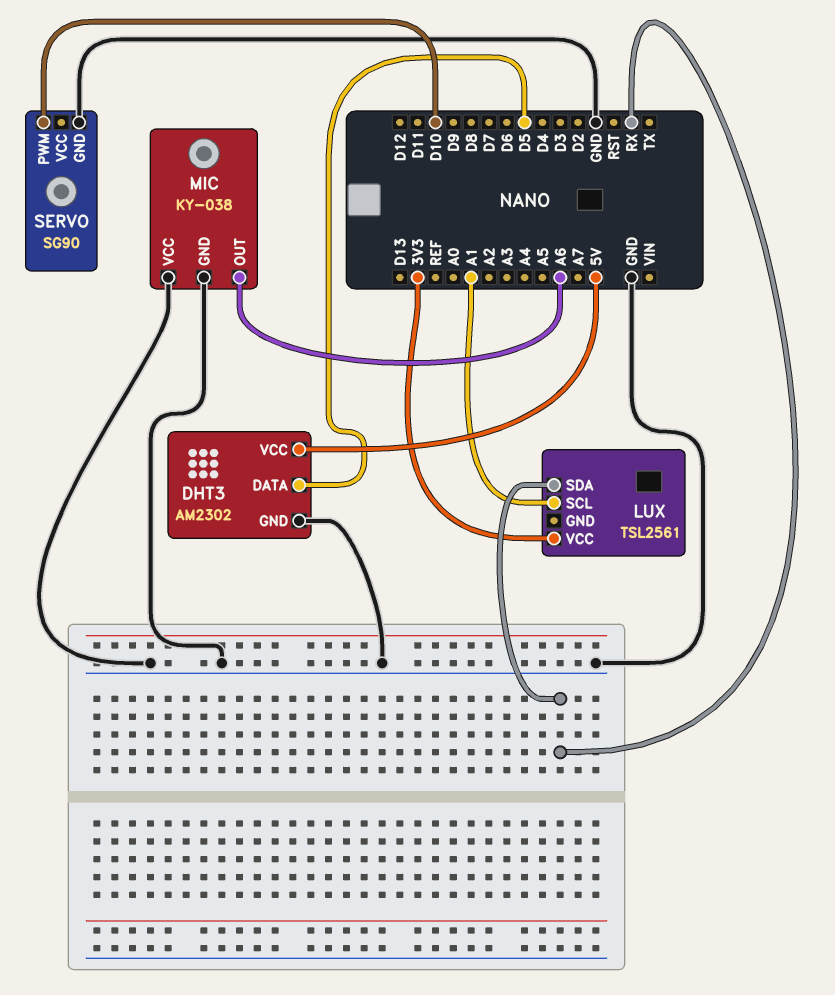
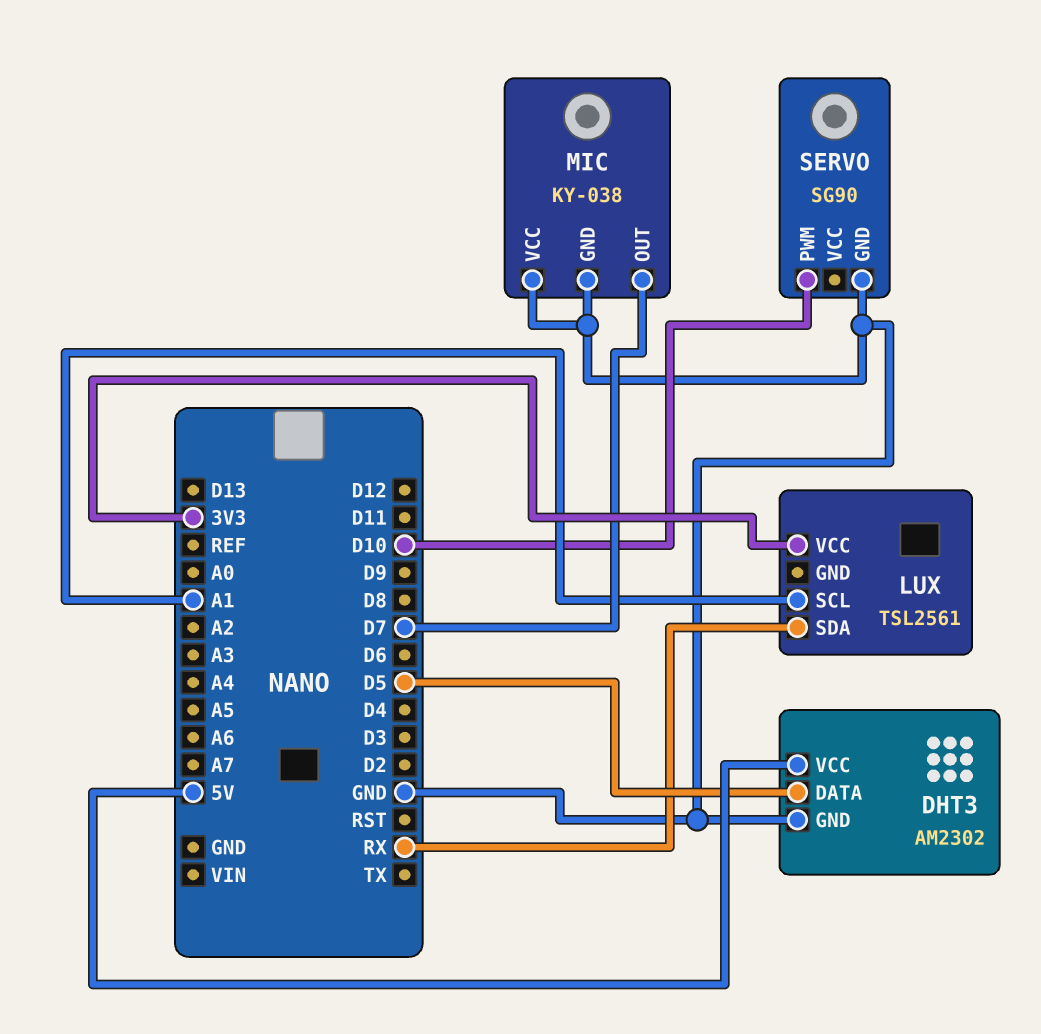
MIC pin OUT: A6 -> D7

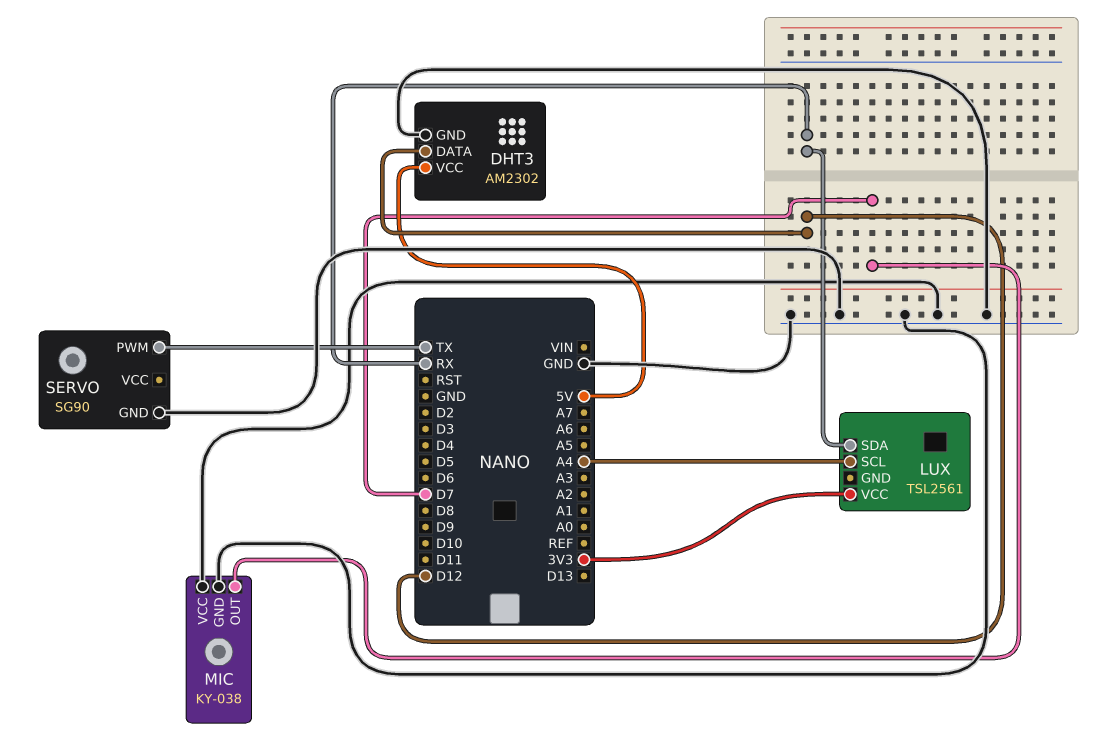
DHT3 pin DATA: D5 -> D12
LUX pin SCL: A1 -> A4
SERVO pin PWM: D10 -> TX

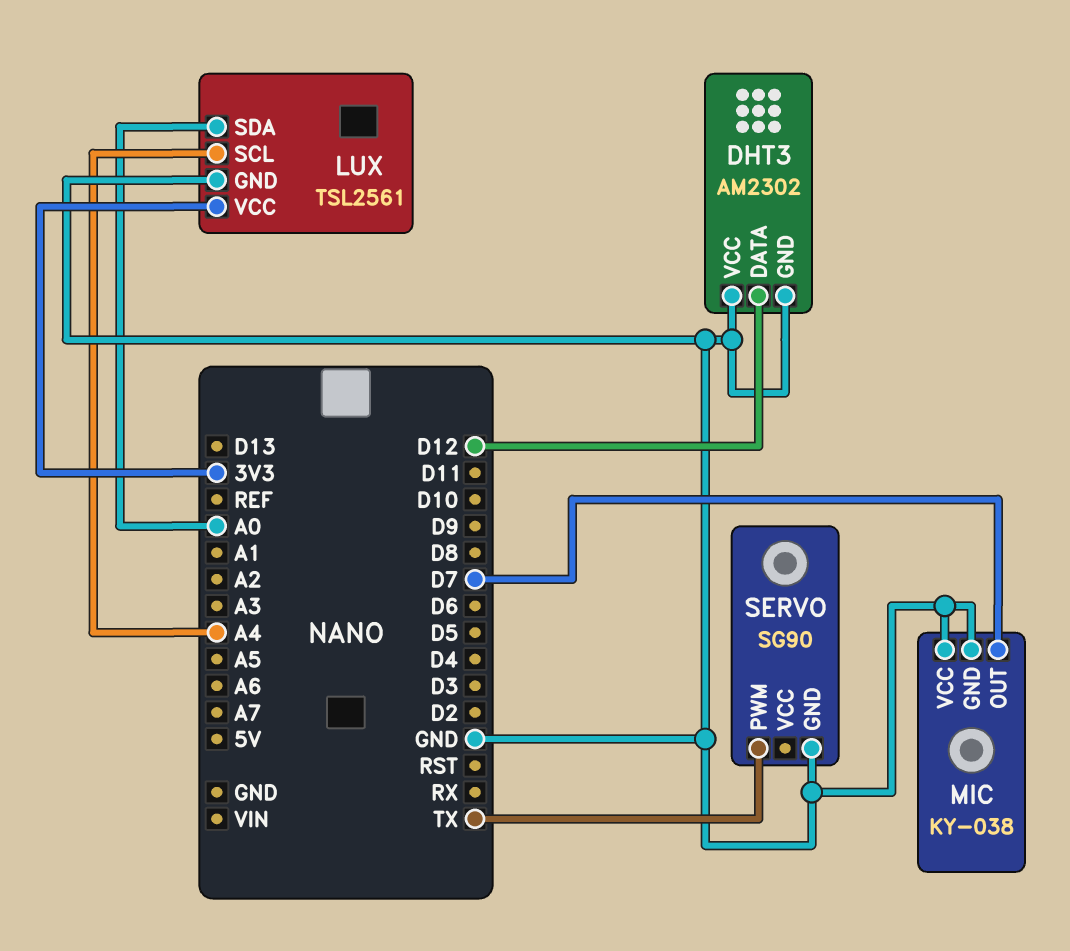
DHT3 pin VCC: 5V -> GND
LUX pin GND: none -> GND
LUX pin SDA: RX -> A0

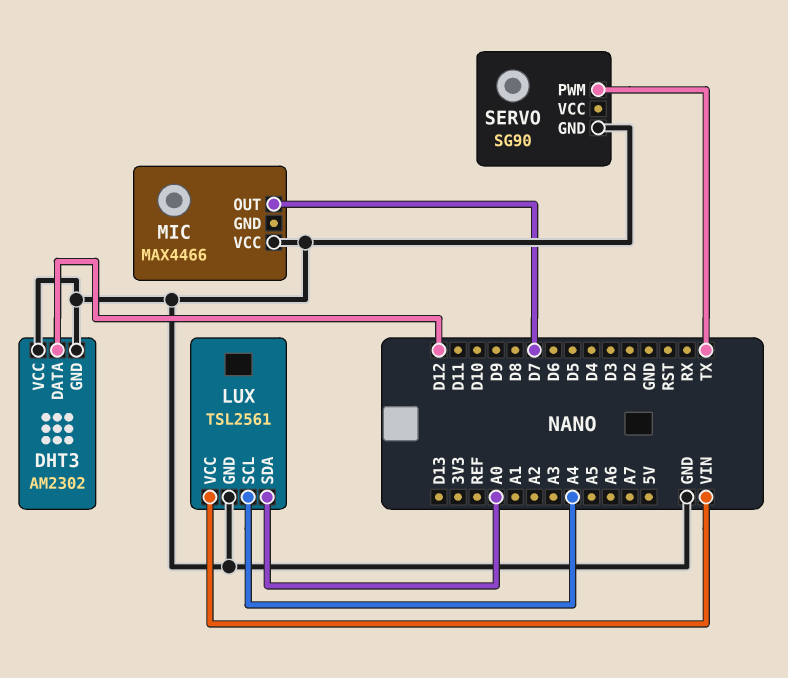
LUX pin VCC: 3V3 -> VIN
MIC: KY-038 -> MAX4466
MIC pin GND: GND -> none

